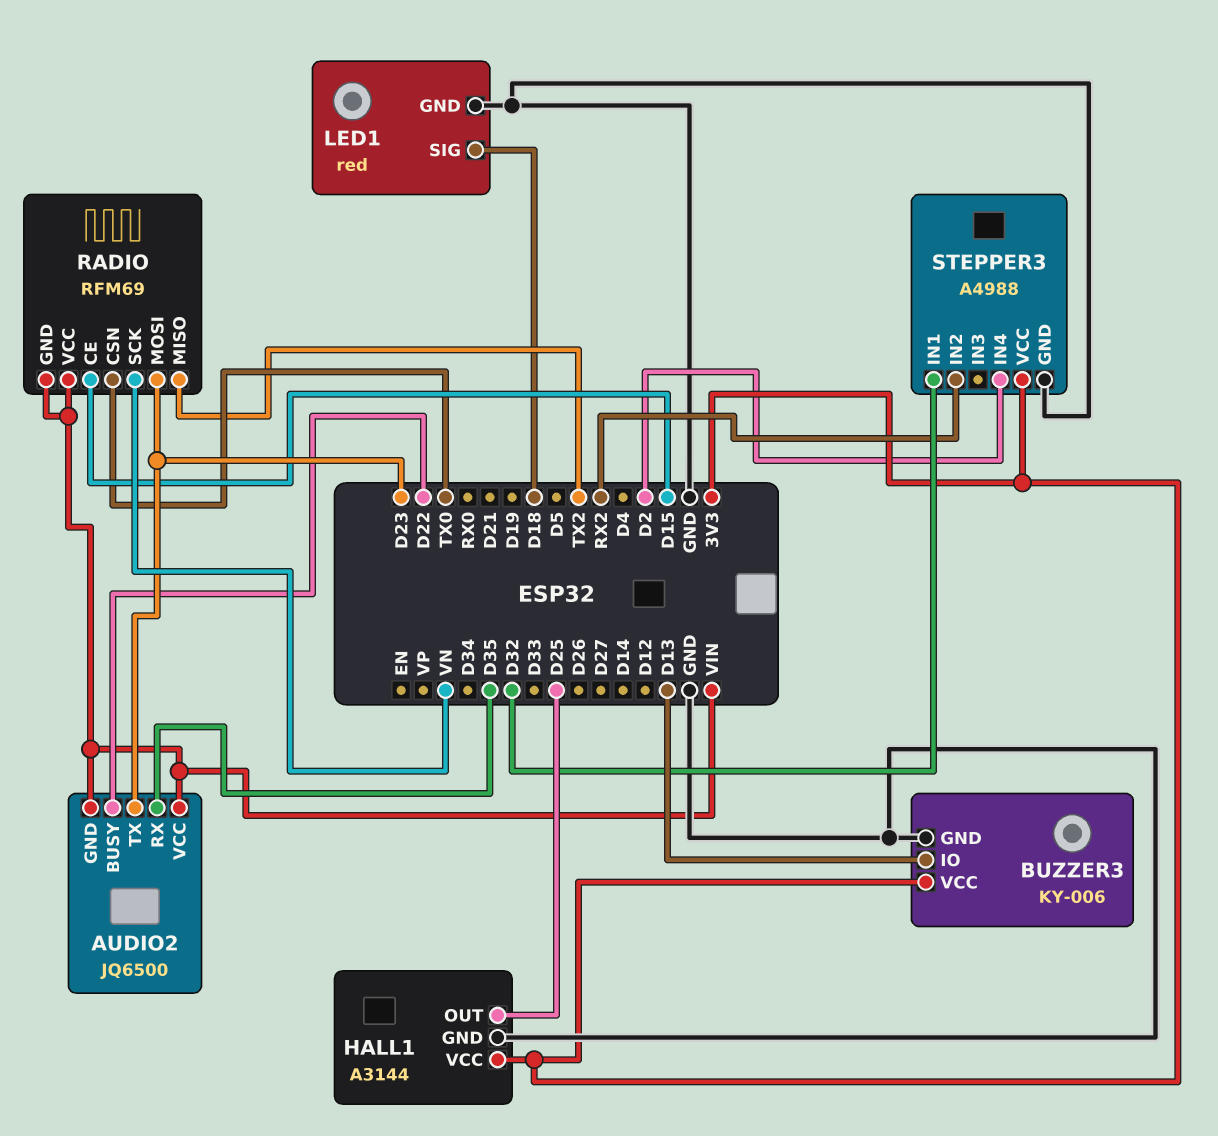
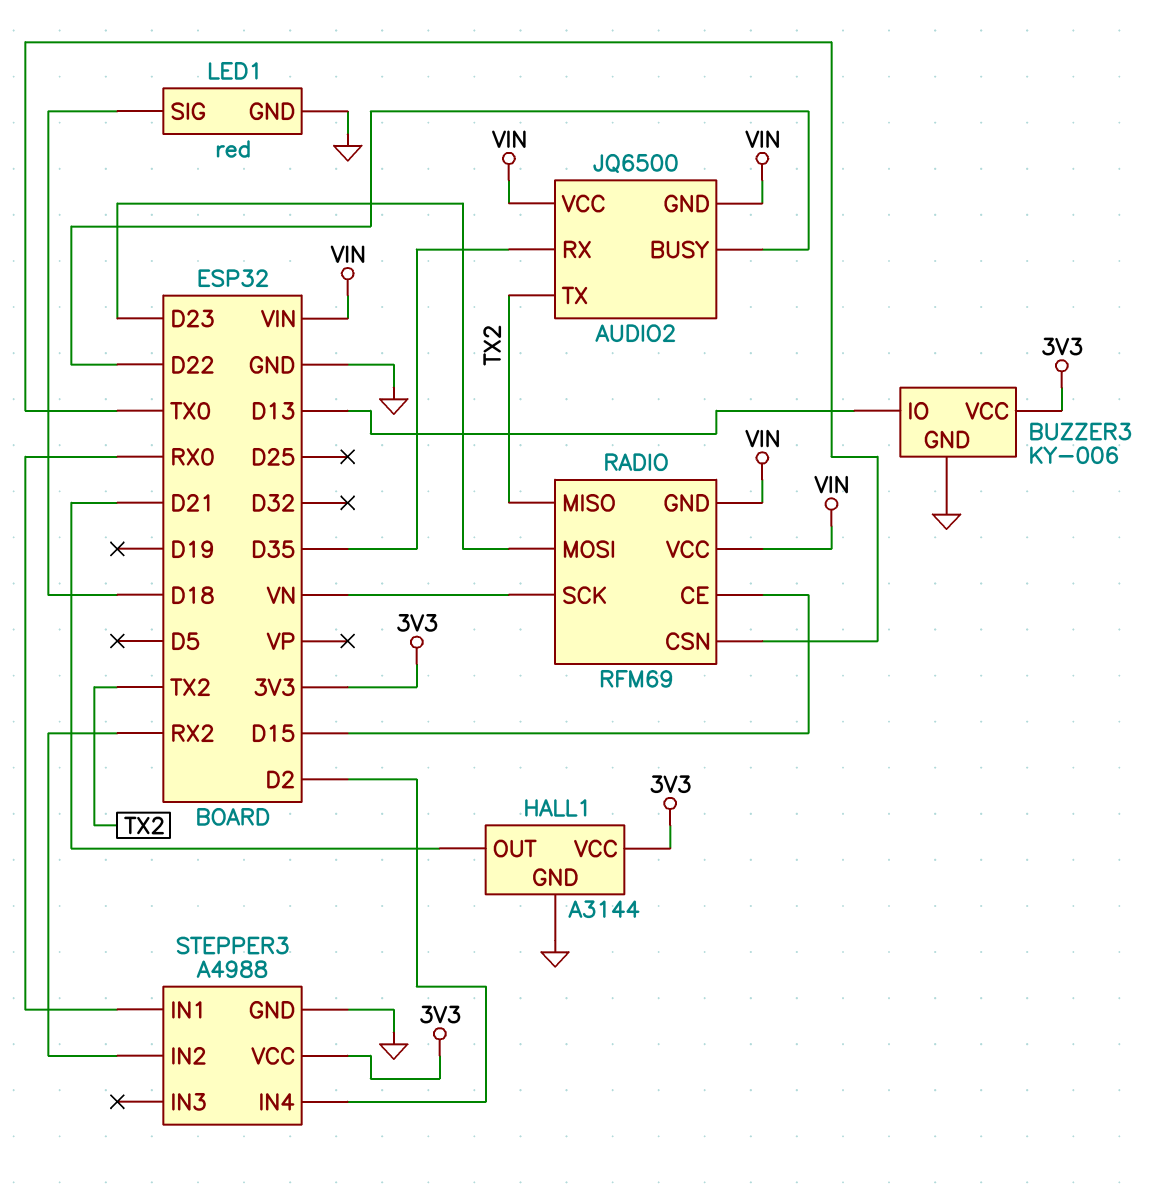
AUDIO2 pin TX: D23 -> TX2
HALL1 pin OUT: D25 -> D21
STEPPER3 pin IN1: D32 -> RX0

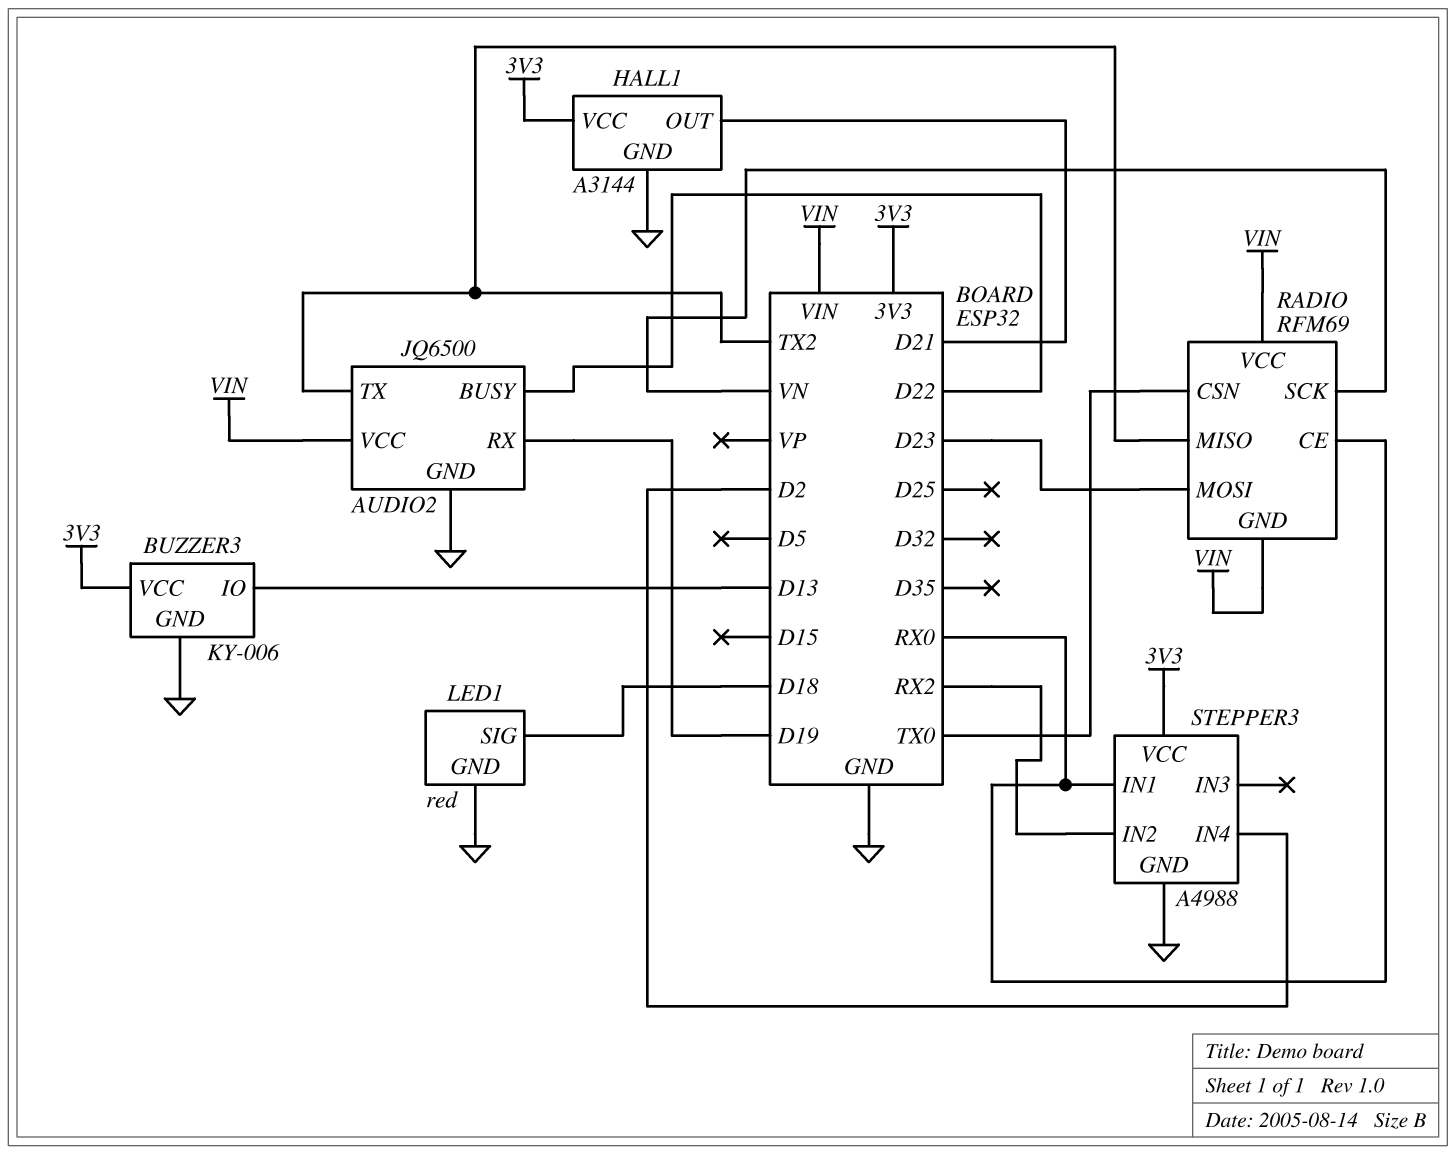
AUDIO2 pin GND: VIN -> GND
AUDIO2 pin RX: D35 -> D19
RADIO pin CE: D15 -> RX0

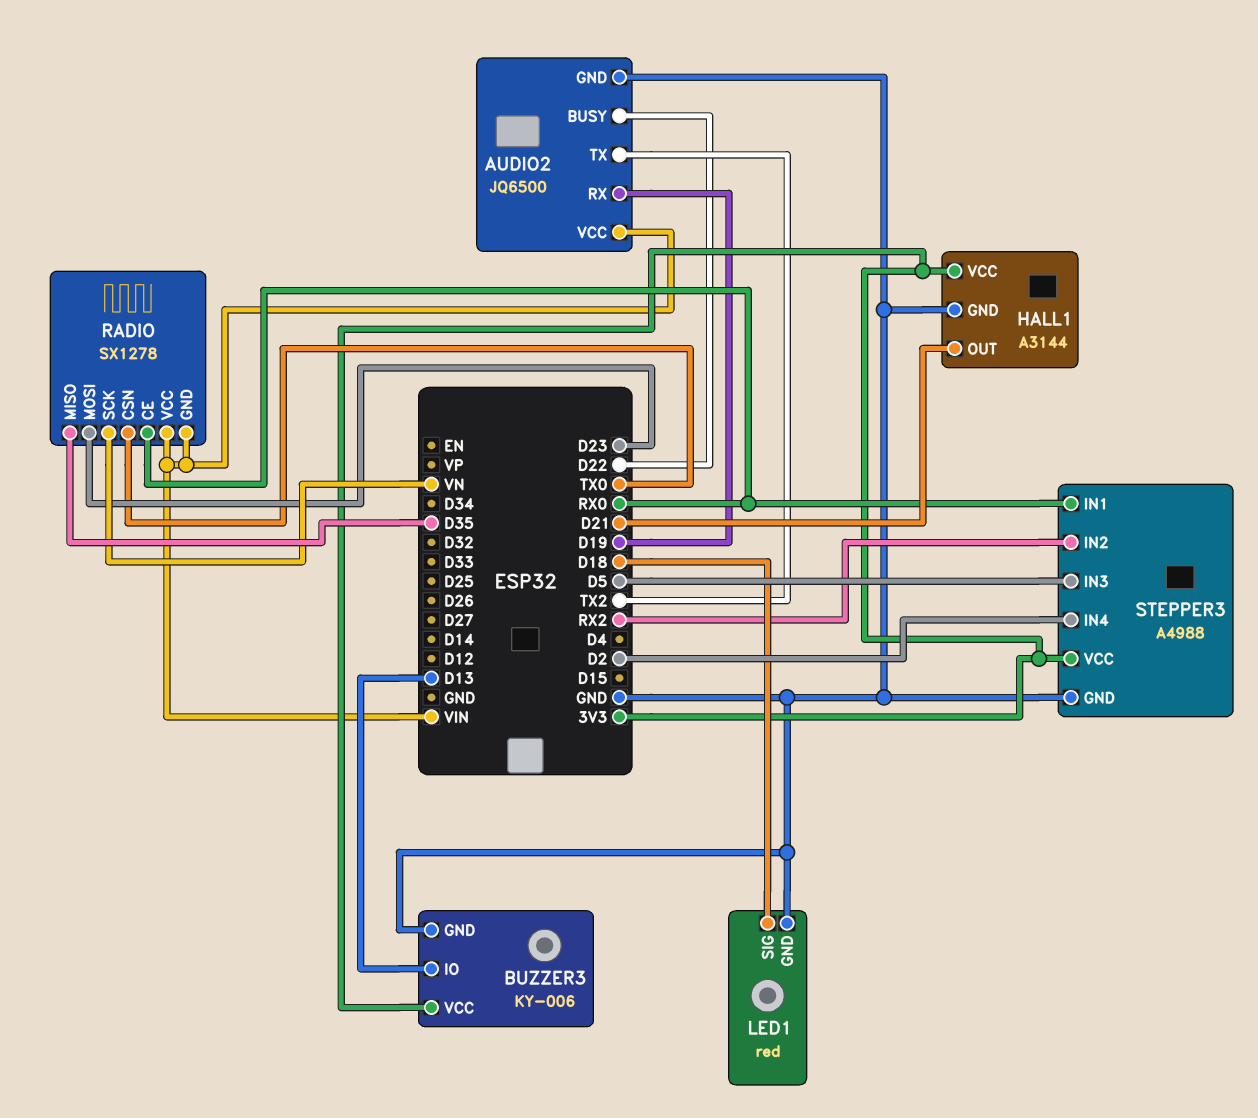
RADIO: RFM69 -> SX1278
RADIO pin MISO: TX2 -> D35
STEPPER3 pin IN3: none -> D5

